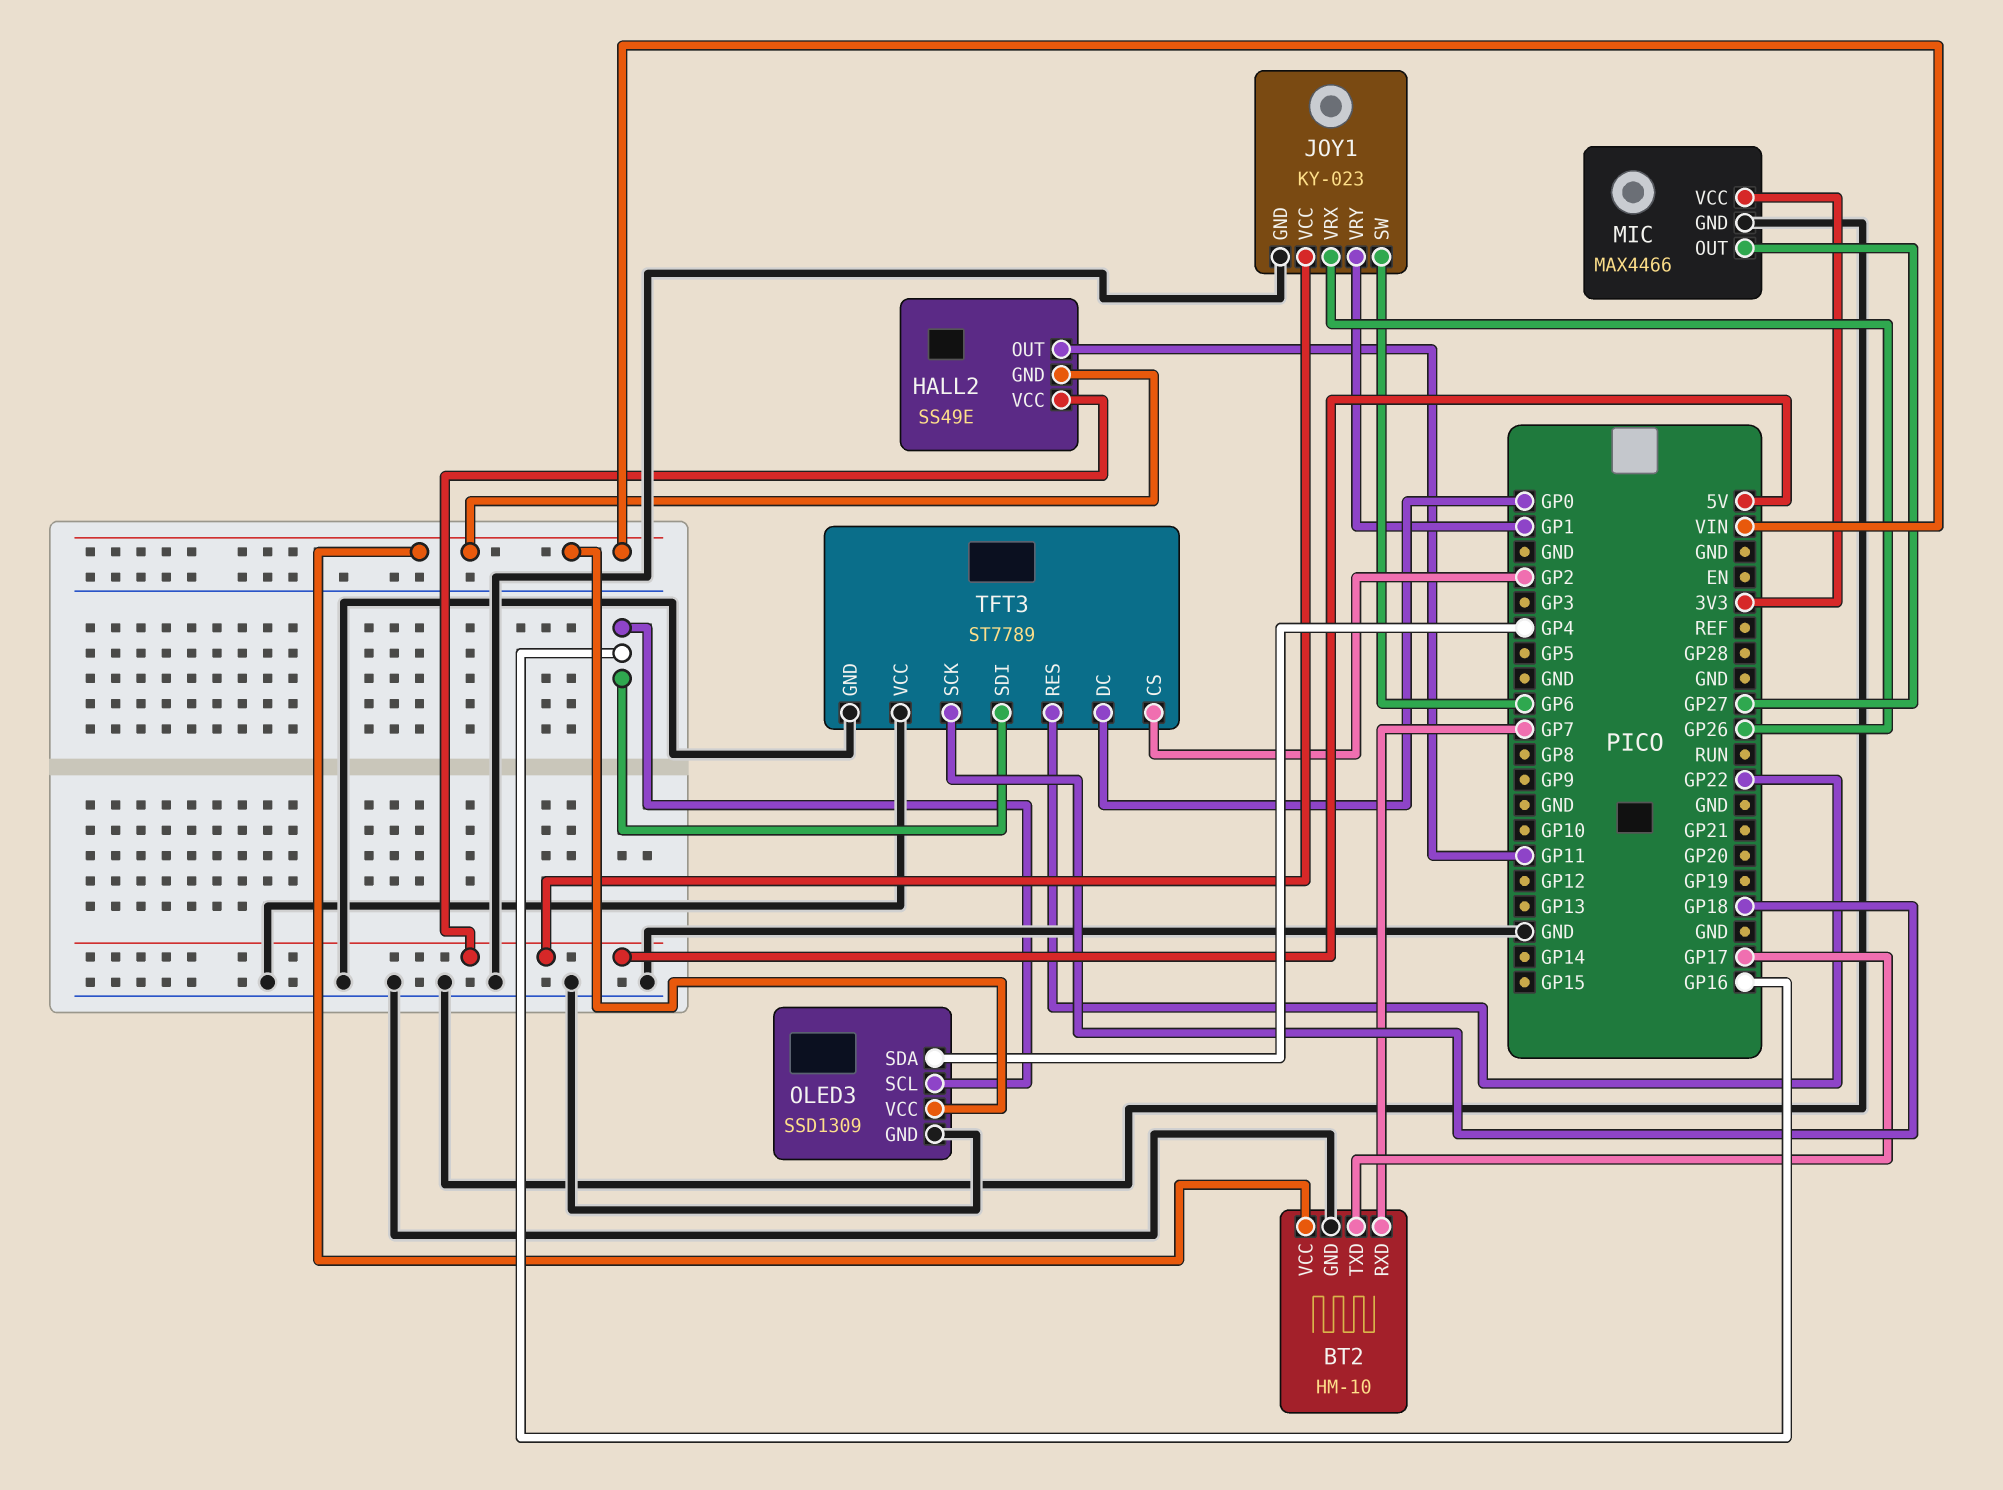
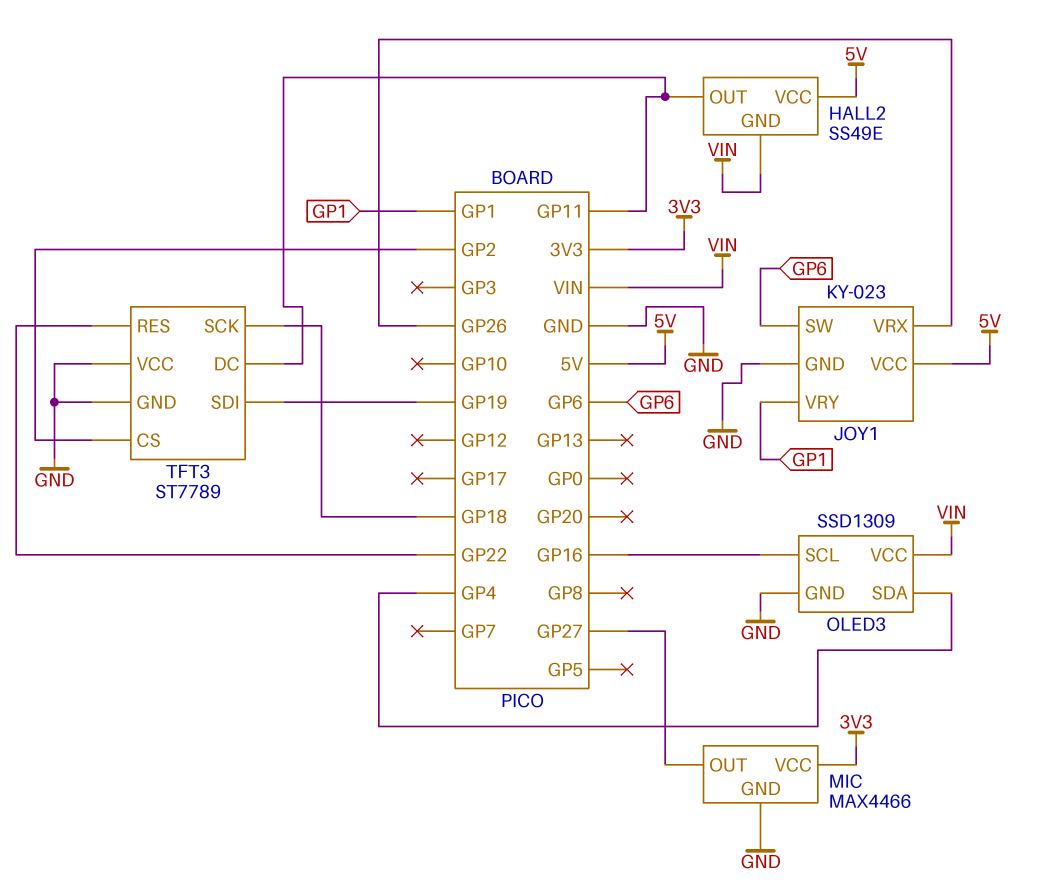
BT2: HM-10 -> none
BT2 pin GND: GND -> none
BT2 pin RXD: GP7 -> none
BT2 pin TXD: GP17 -> none
BT2 pin VCC: VIN -> none
TFT3 pin DC: GP0 -> GP11
TFT3 pin SDI: GP16 -> GP19

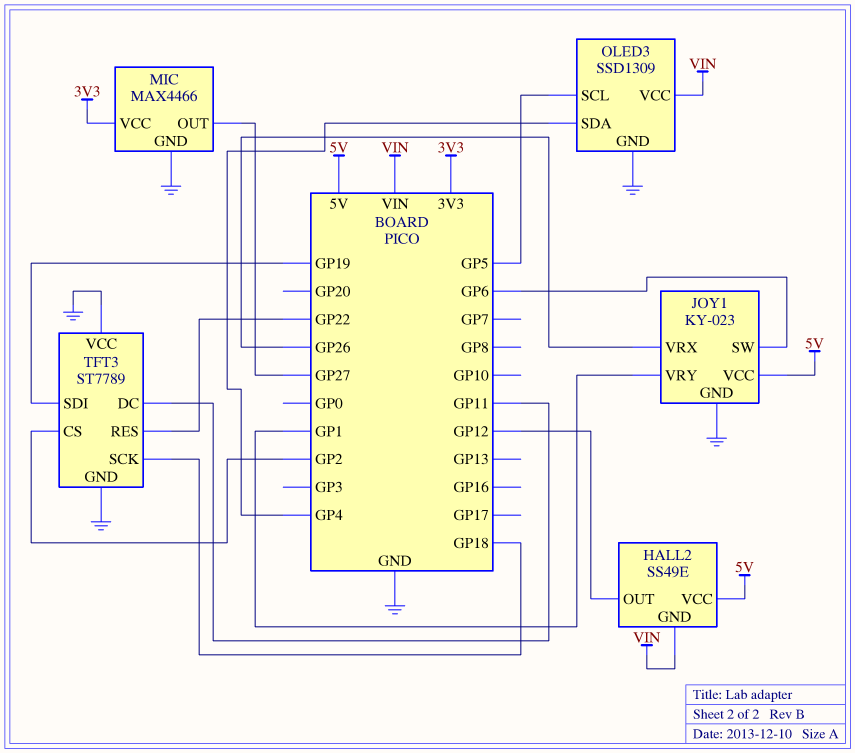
HALL2 pin OUT: GP11 -> GP12
OLED3 pin SCL: GP16 -> GP5

